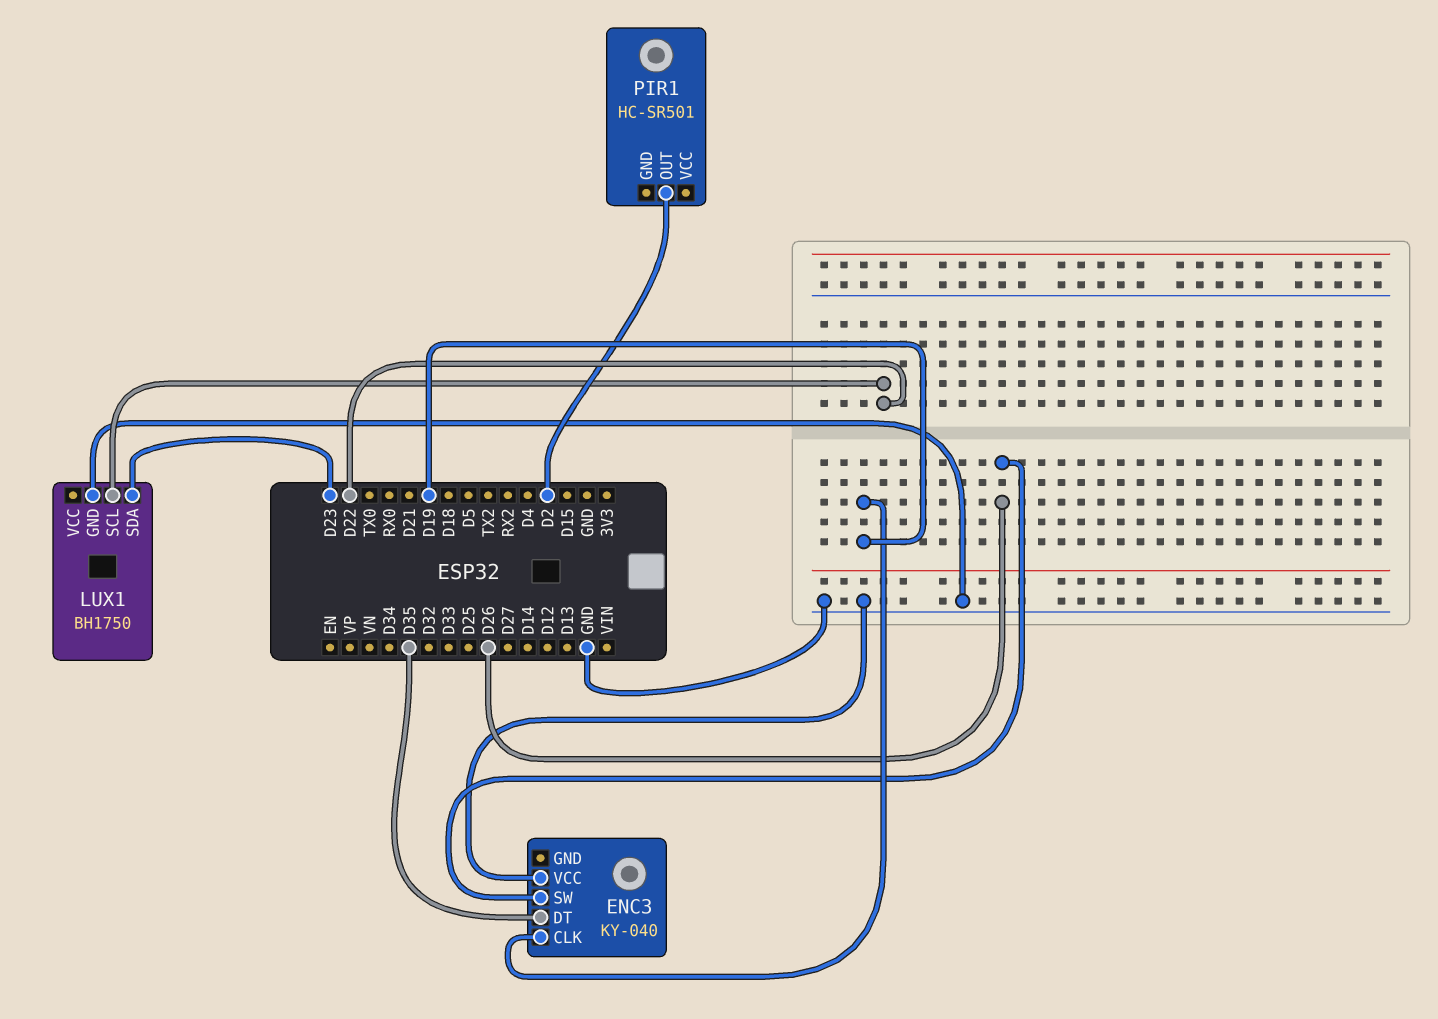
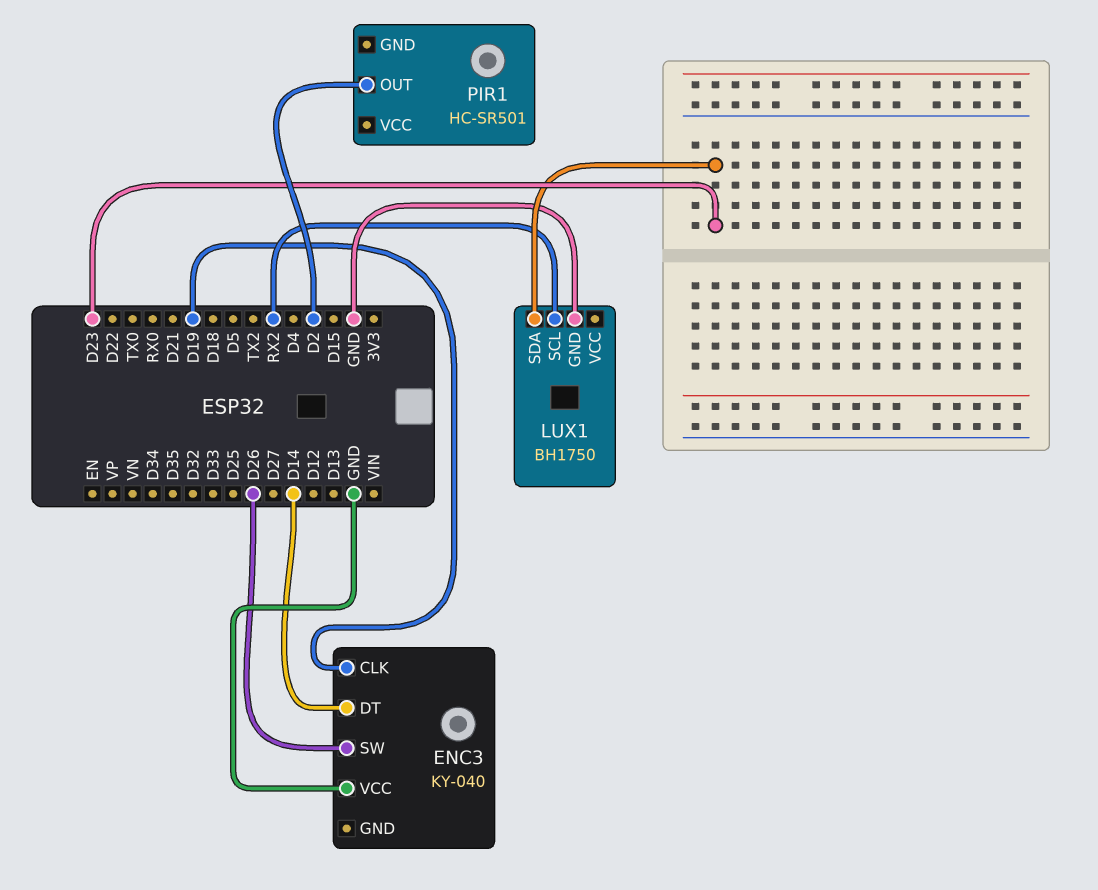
ENC3 pin DT: D35 -> D14
LUX1 pin SCL: D22 -> RX2

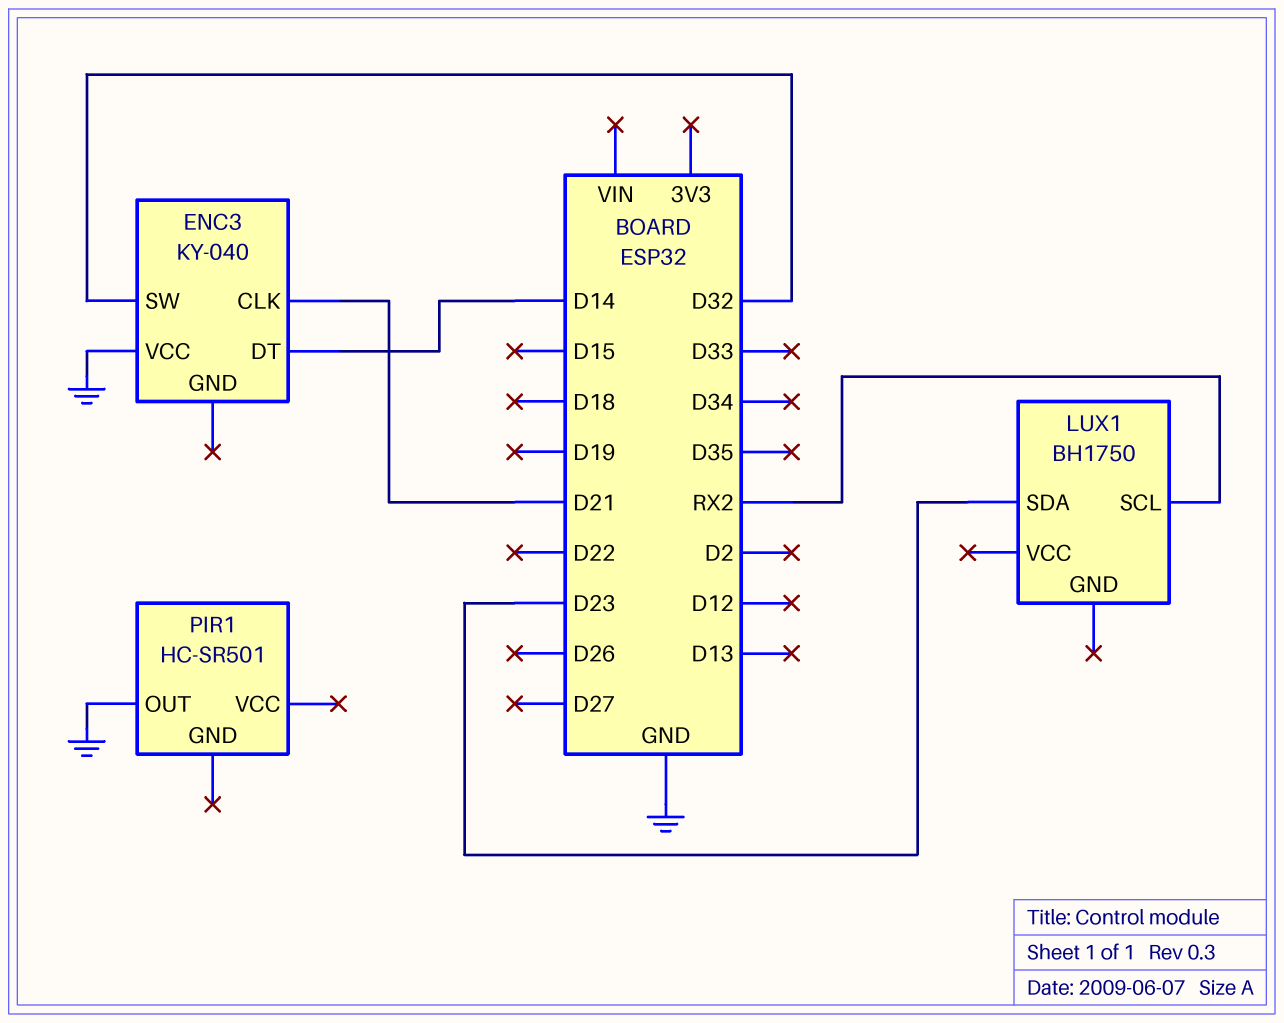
ENC3 pin CLK: D19 -> D21
ENC3 pin SW: D26 -> D32
LUX1 pin GND: GND -> none
PIR1 pin OUT: D2 -> GND

